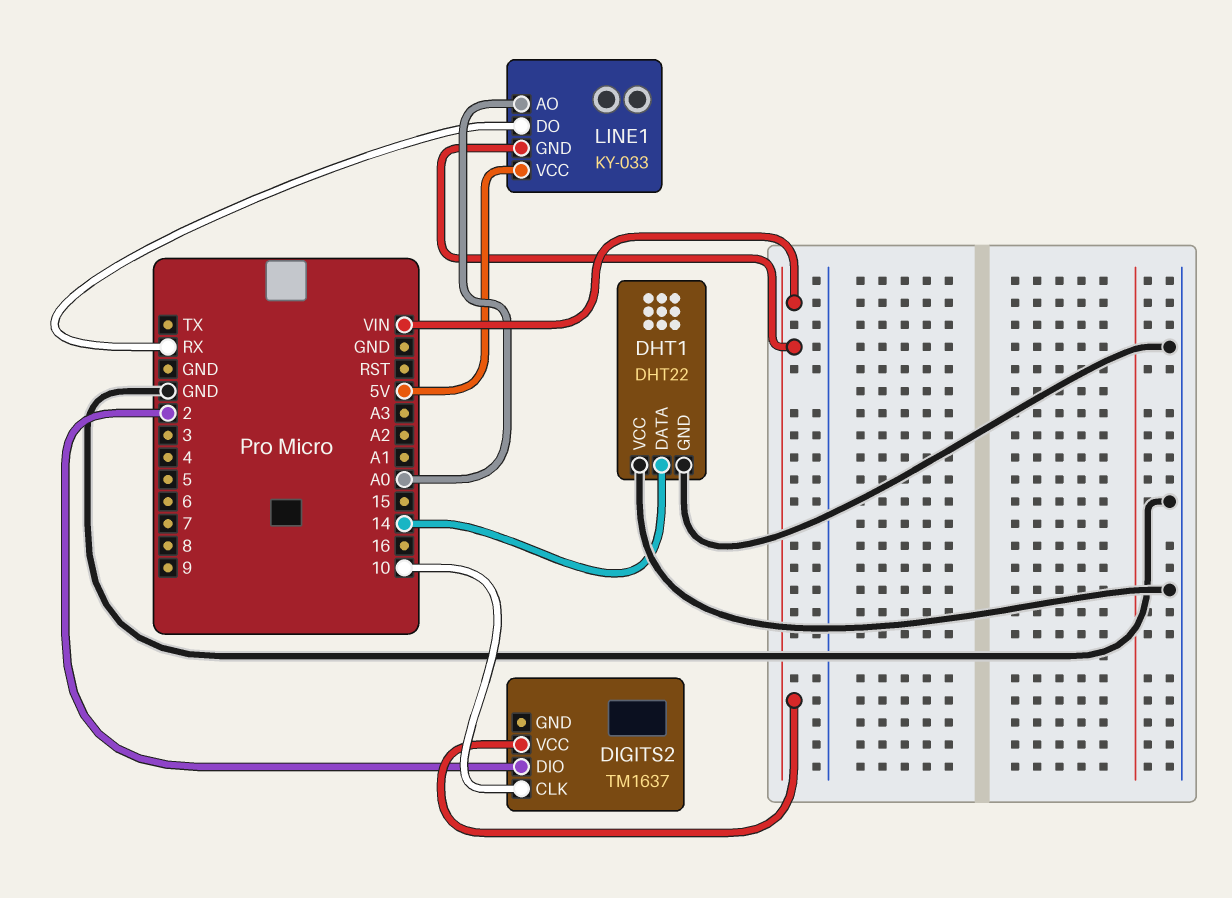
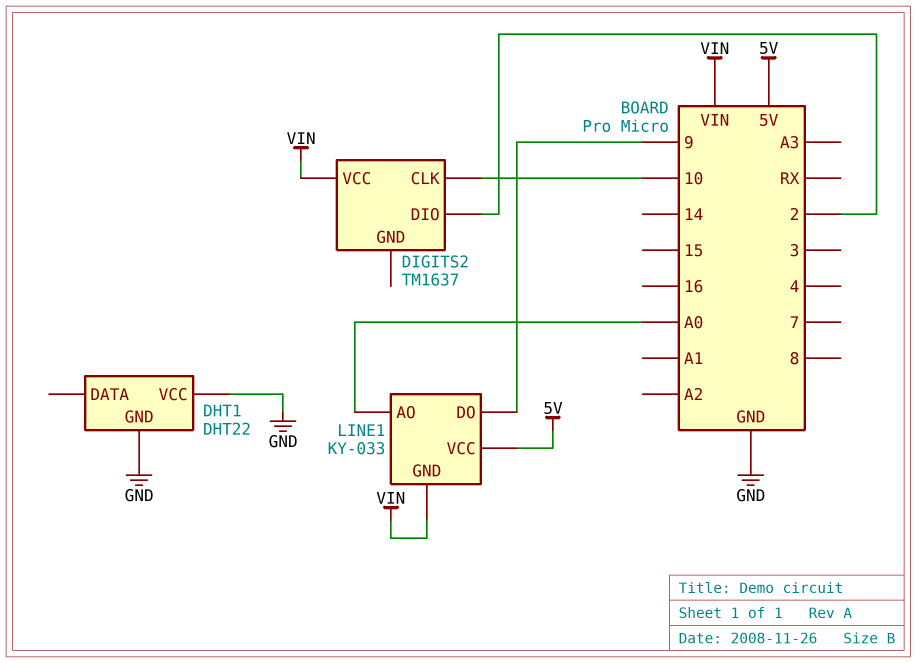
DHT1 pin DATA: 14 -> none
LINE1 pin DO: RX -> 9

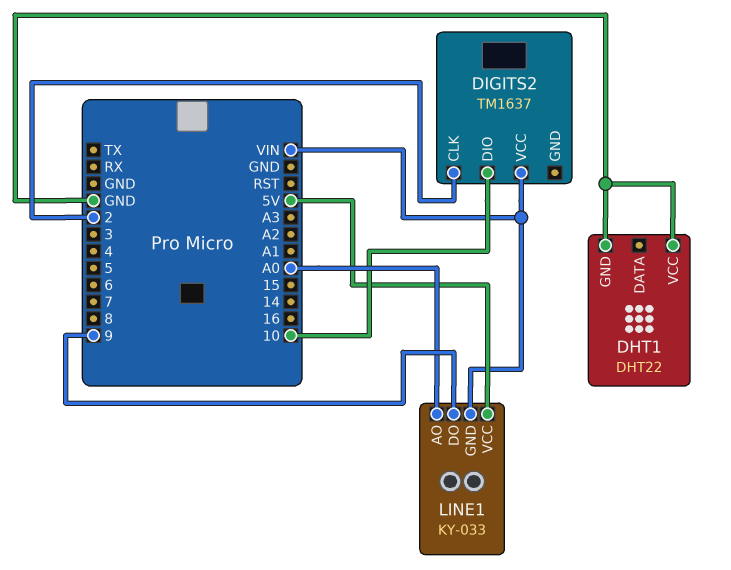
DIGITS2 pin CLK: 10 -> 2
DIGITS2 pin DIO: 2 -> 10

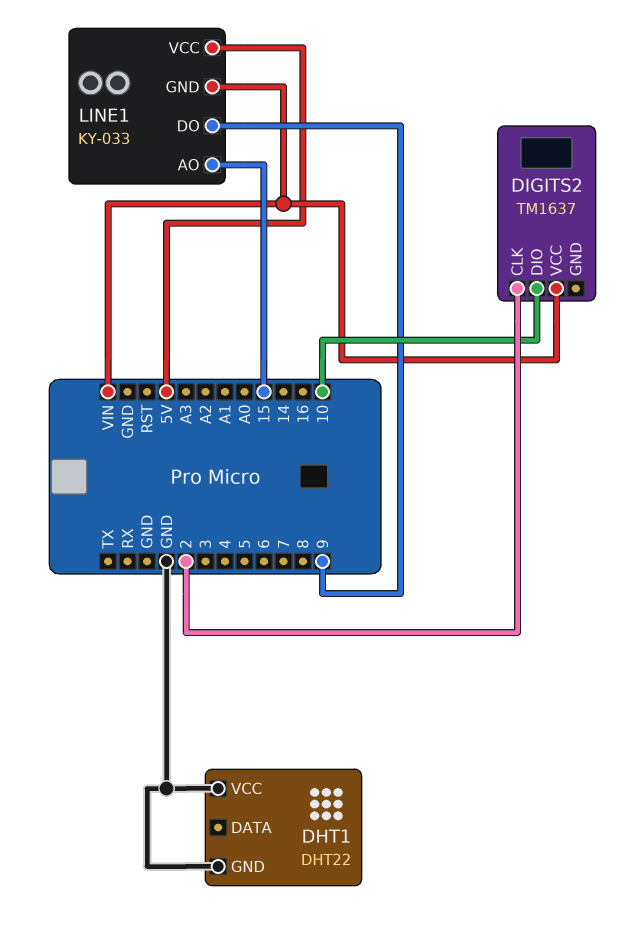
LINE1 pin AO: A0 -> 15

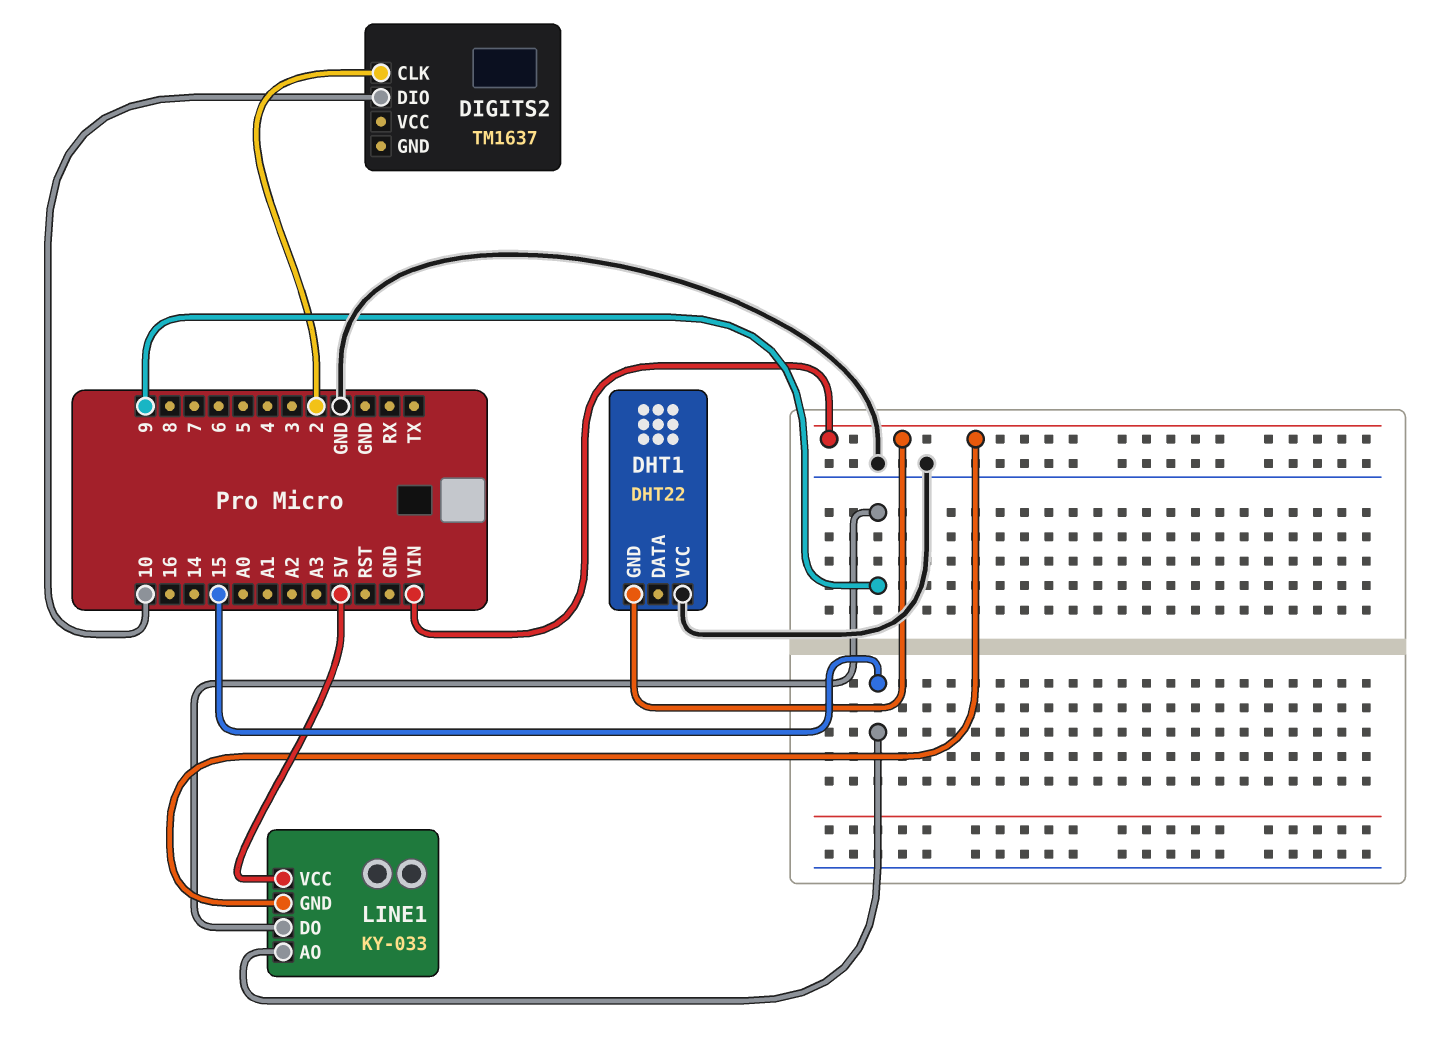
DHT1 pin GND: GND -> VIN
DIGITS2 pin VCC: VIN -> none

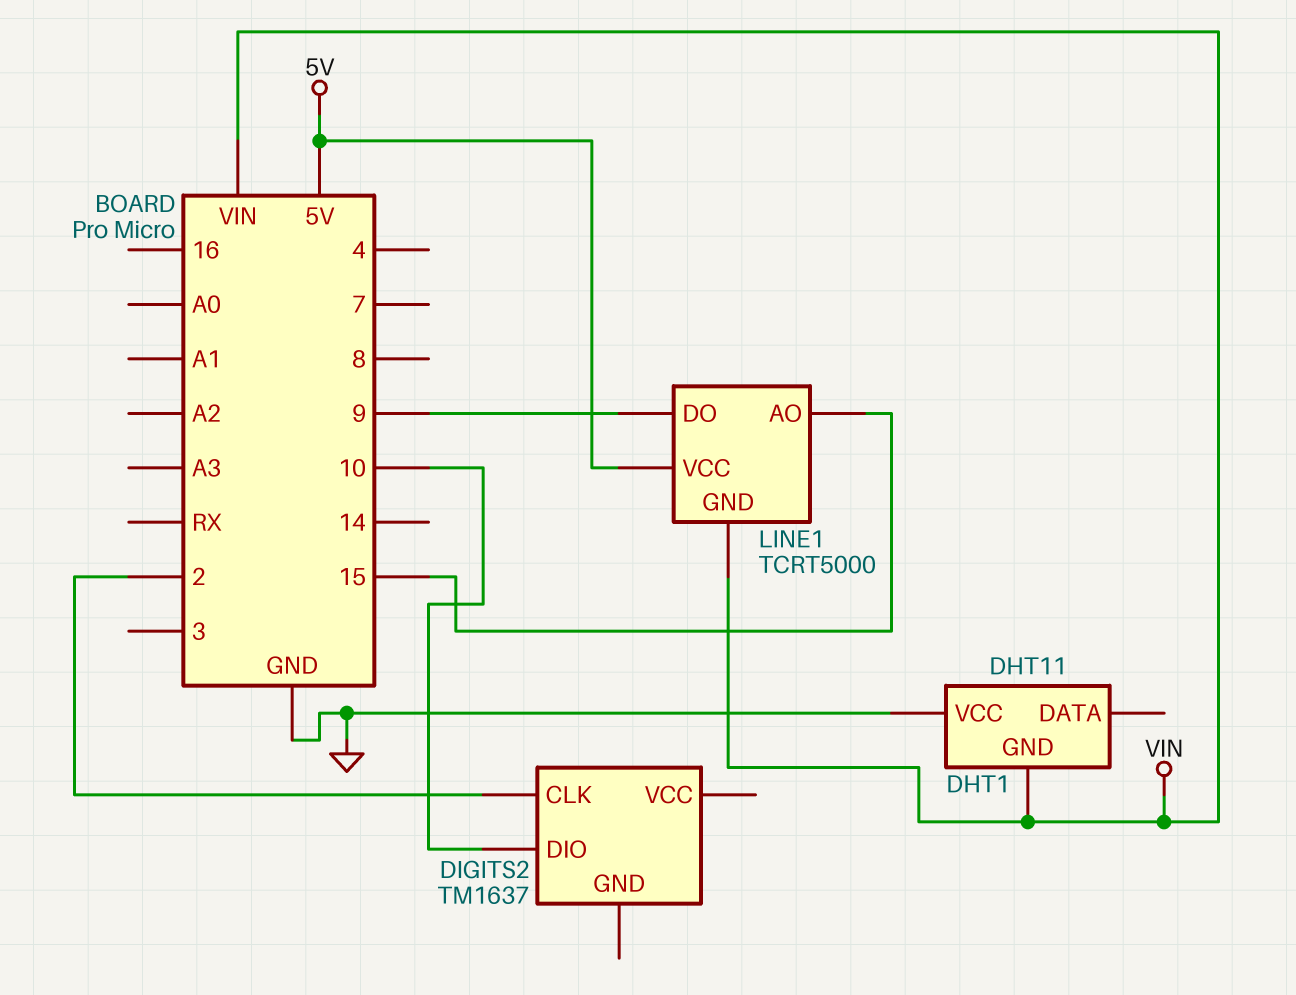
DHT1: DHT22 -> DHT11
LINE1: KY-033 -> TCRT5000

